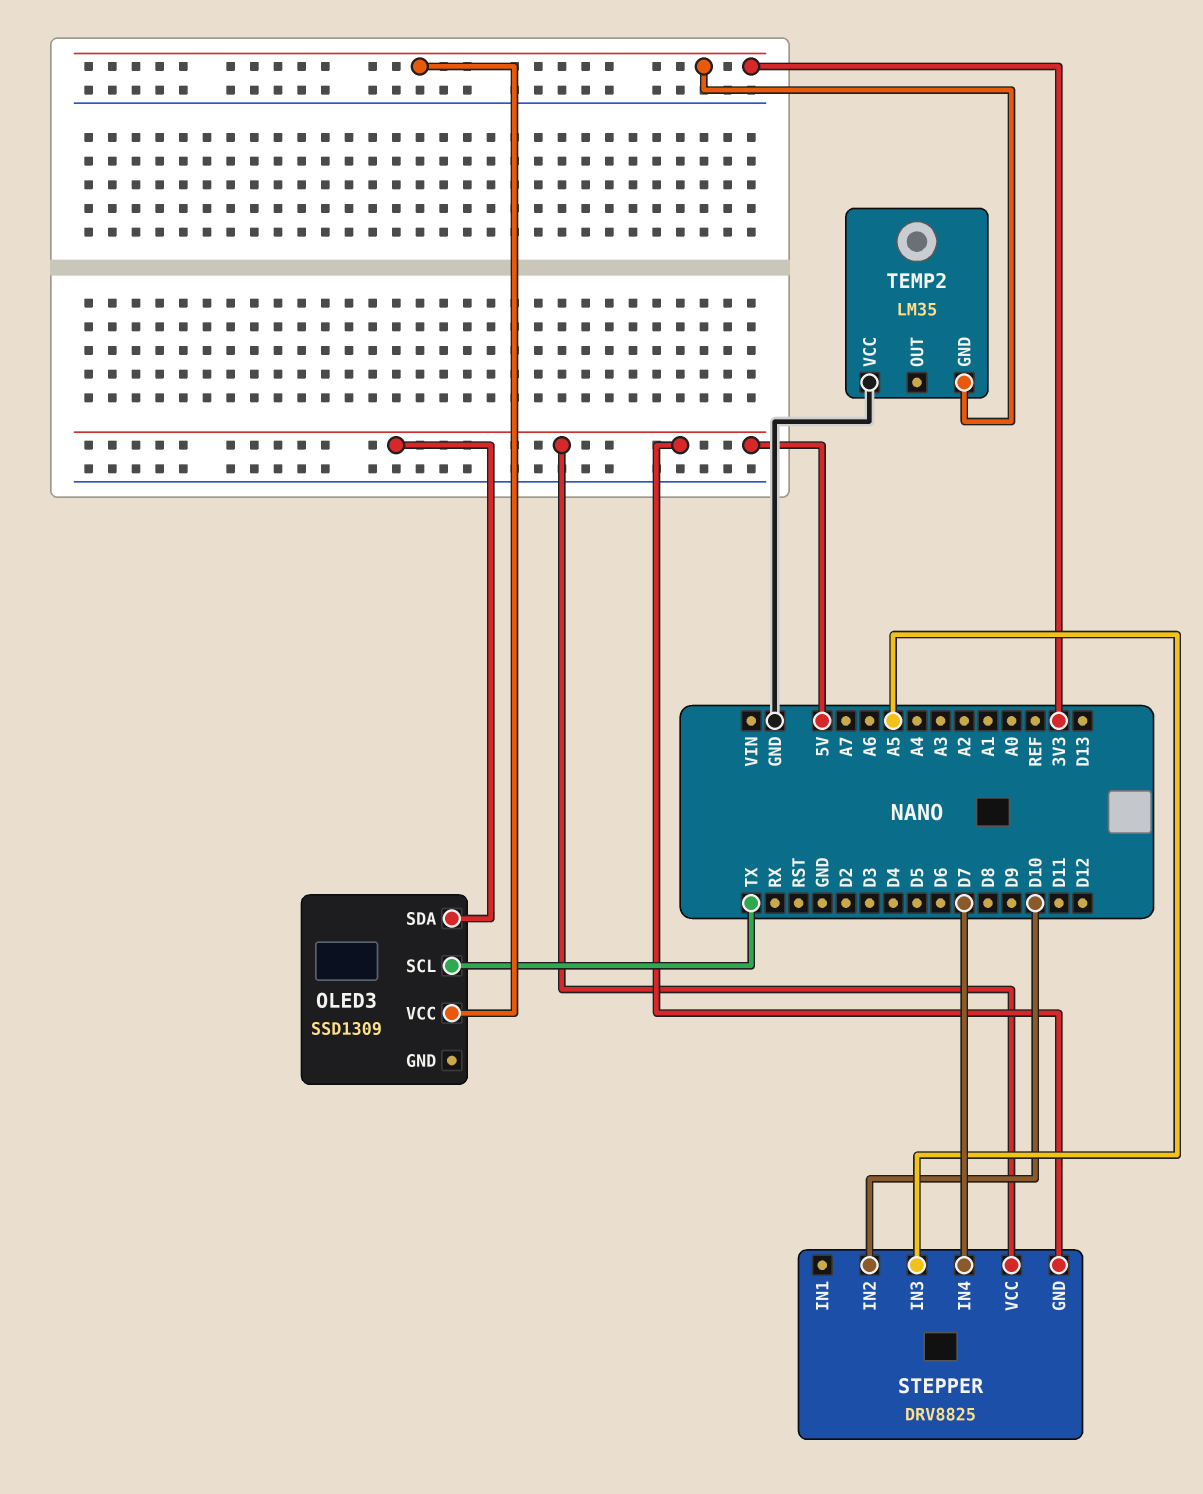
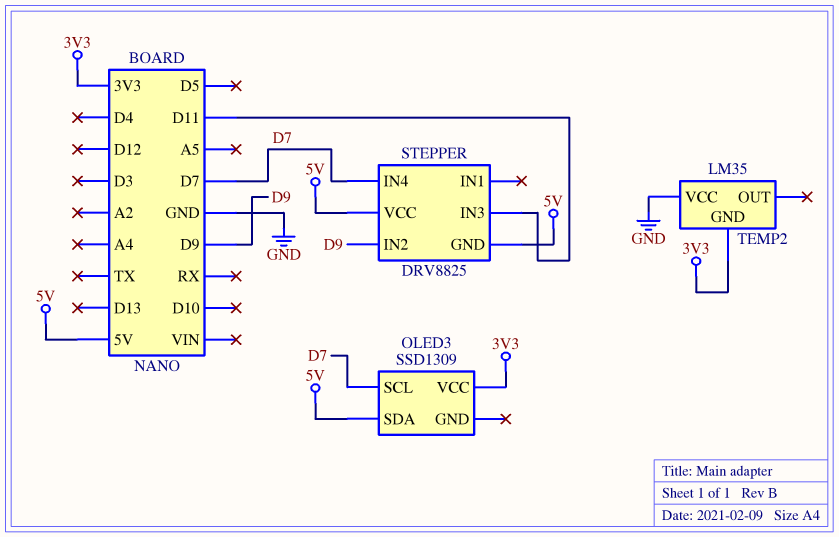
OLED3 pin SCL: TX -> D7
STEPPER pin IN2: D10 -> D9
STEPPER pin IN3: A5 -> D11

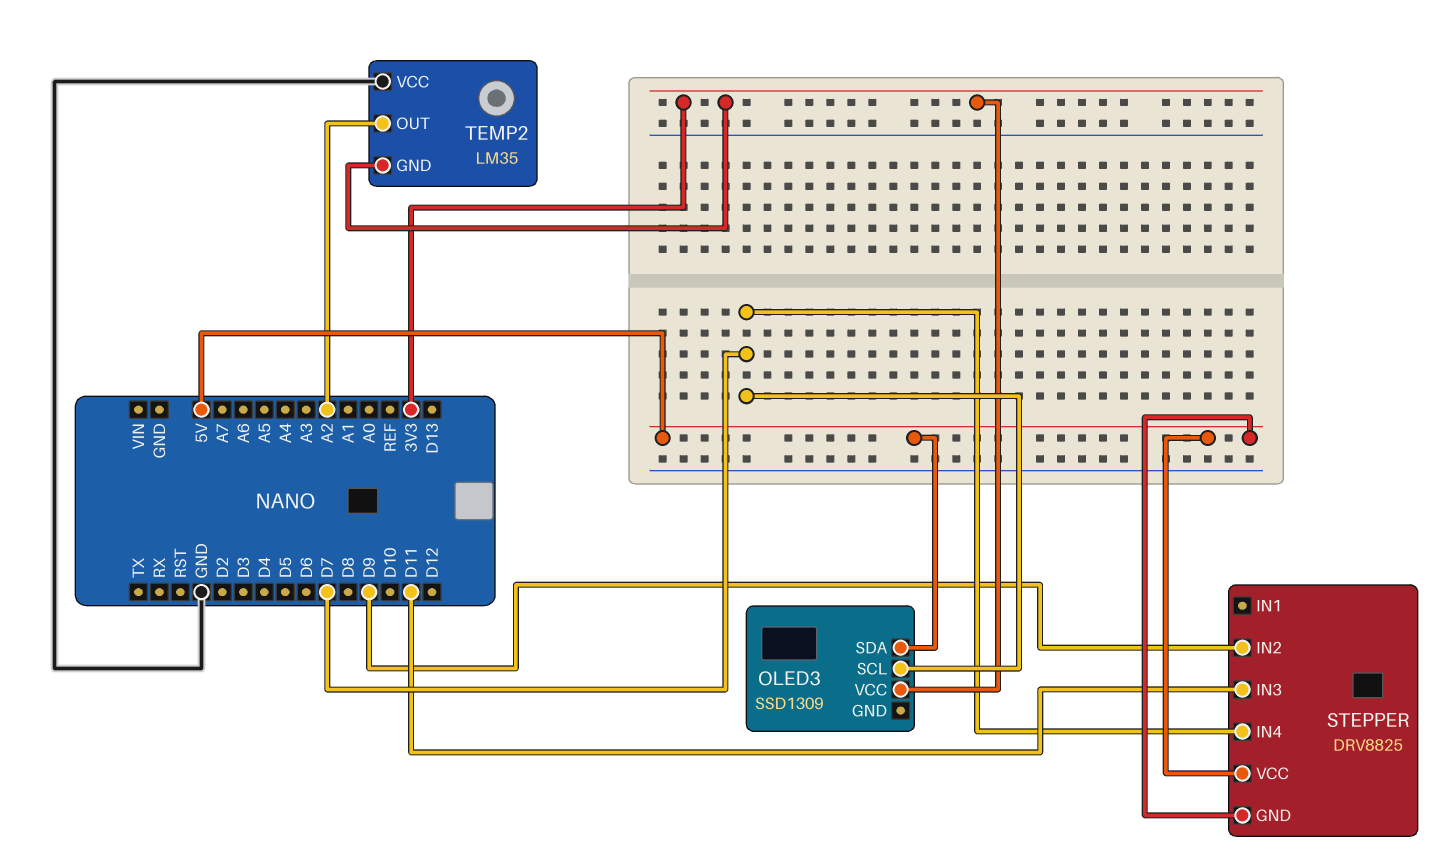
TEMP2 pin OUT: none -> A2

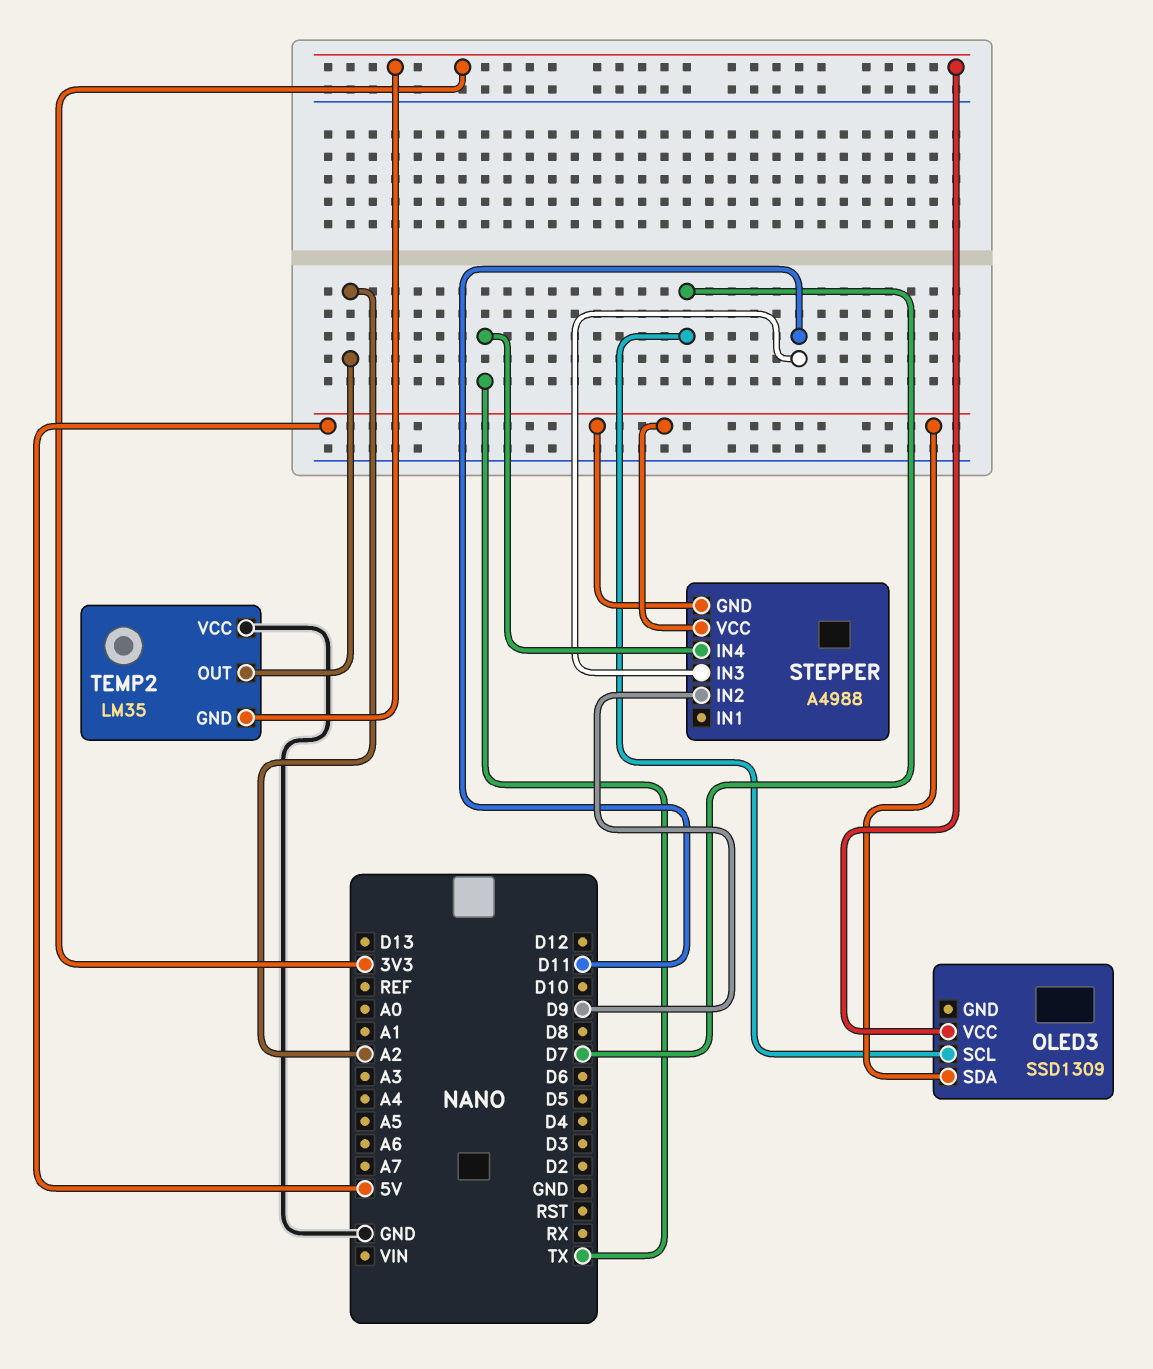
STEPPER: DRV8825 -> A4988
STEPPER pin IN4: D7 -> TX

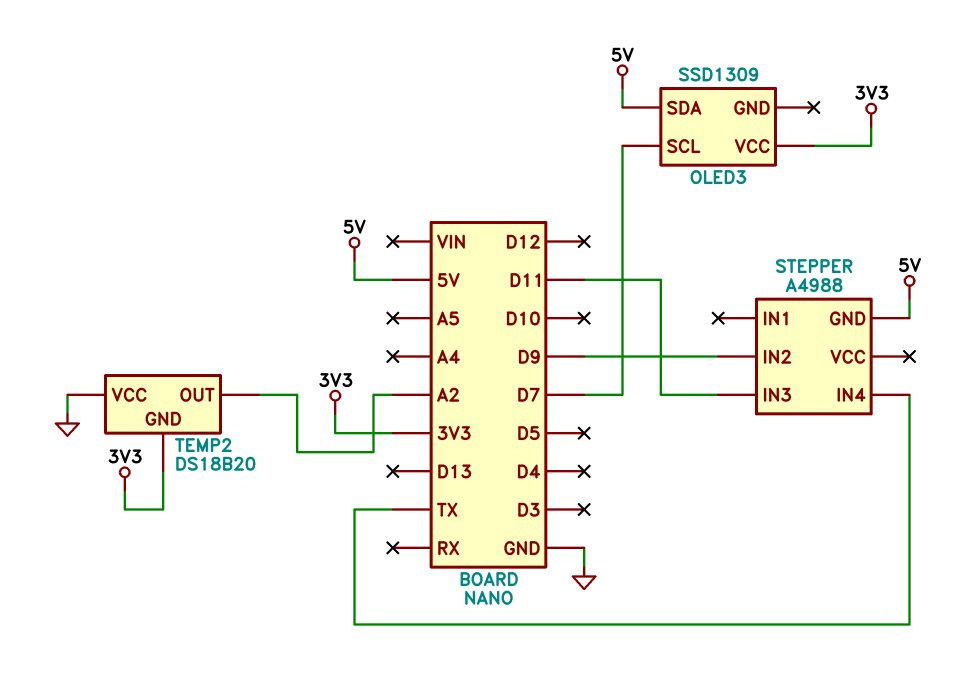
STEPPER pin VCC: 5V -> none
TEMP2: LM35 -> DS18B20

